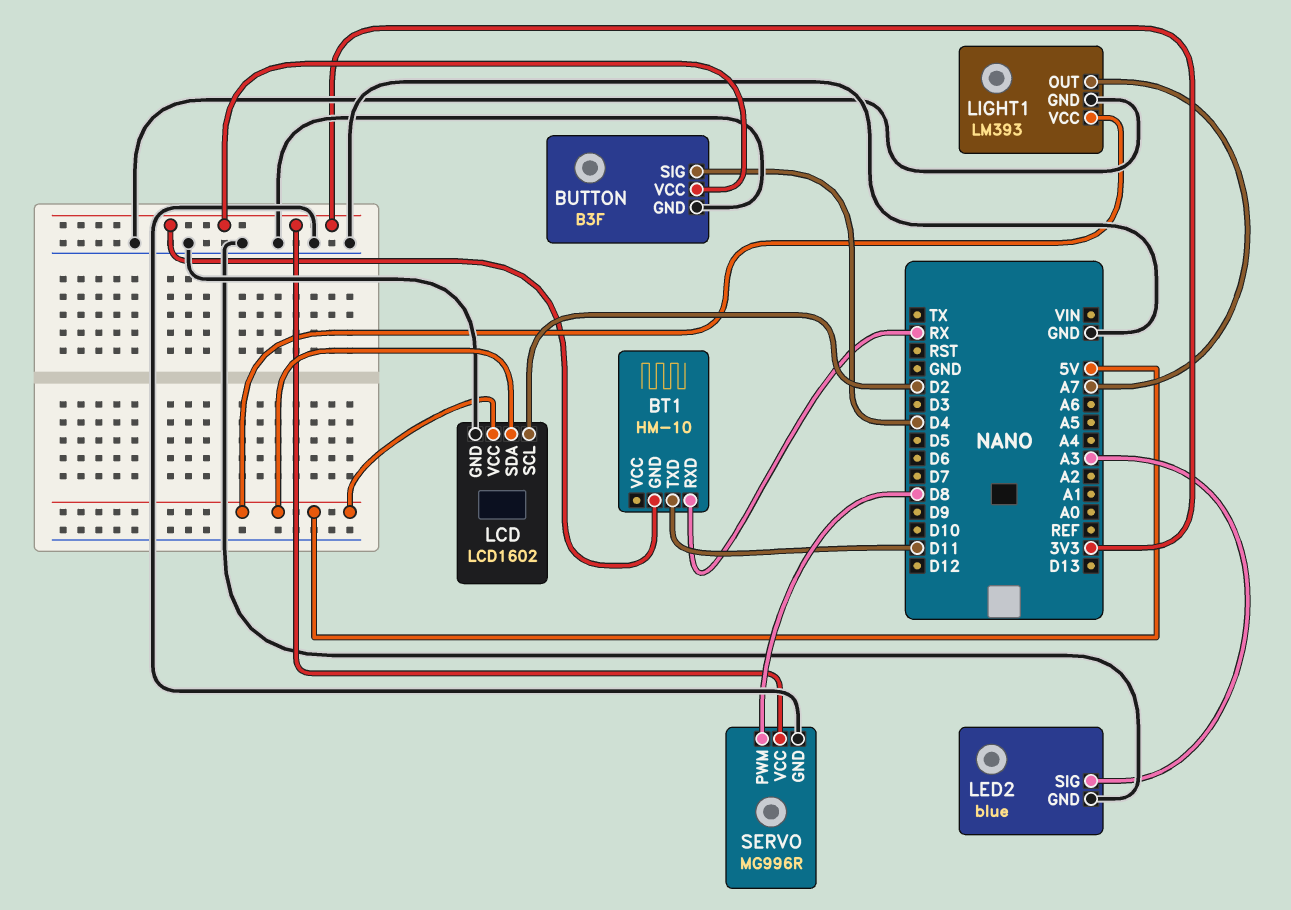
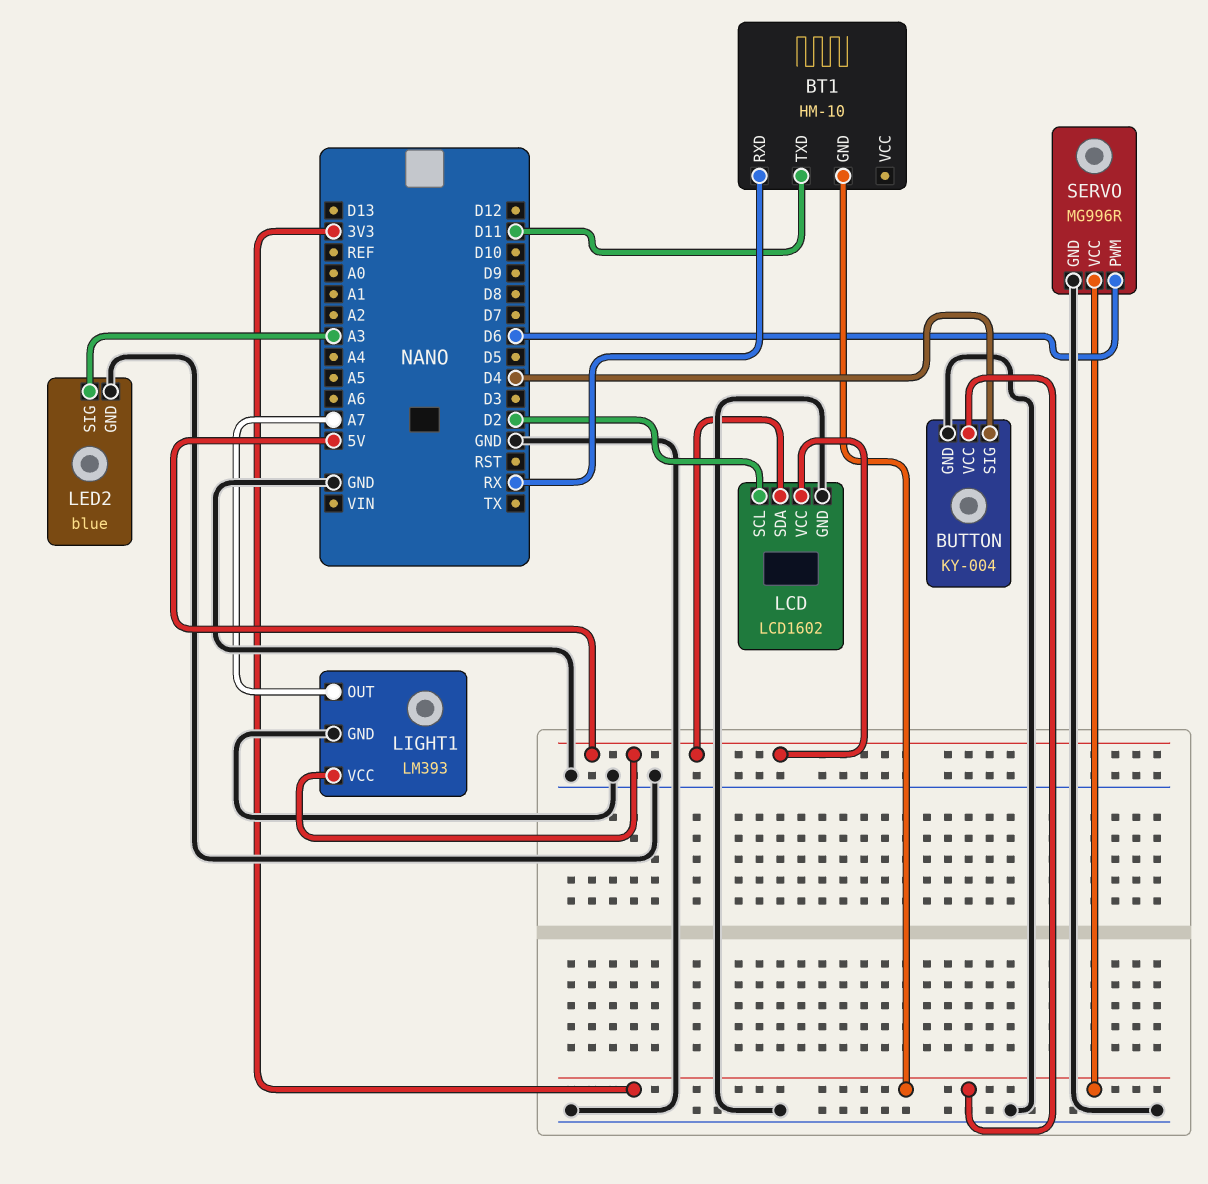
BUTTON: B3F -> KY-004
SERVO pin PWM: D8 -> D6

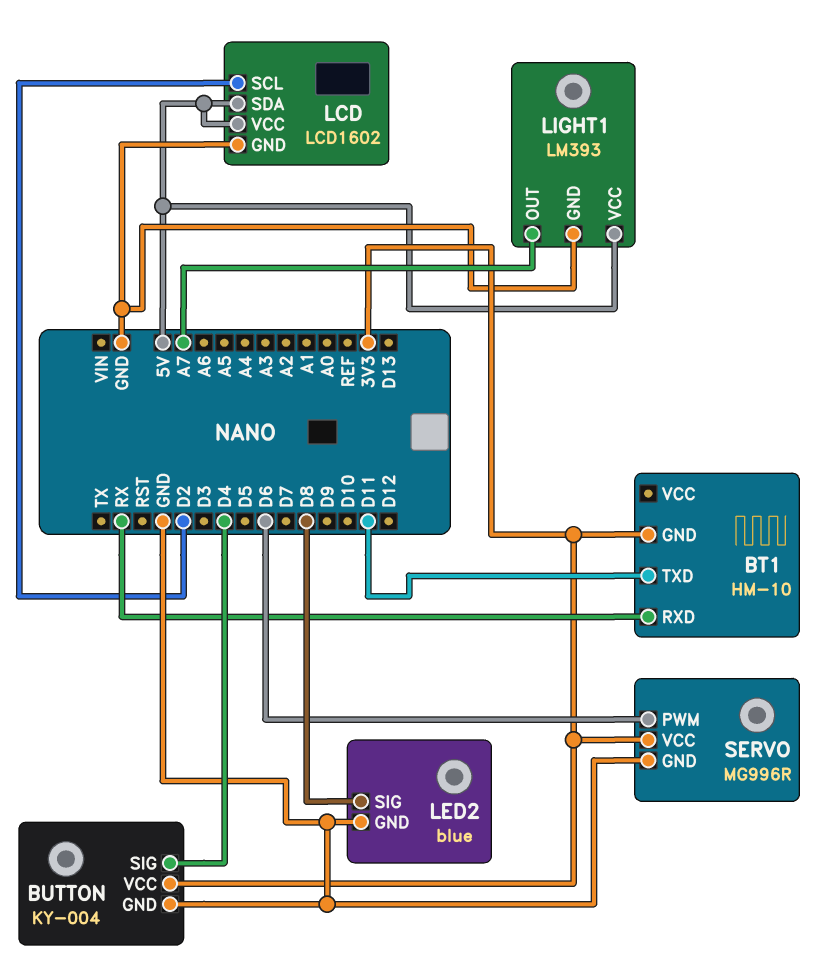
LED2 pin SIG: A3 -> D8

